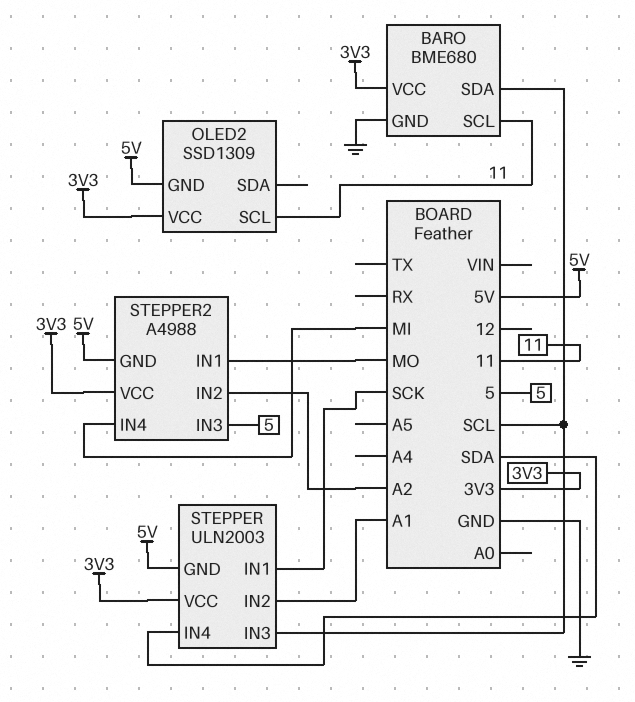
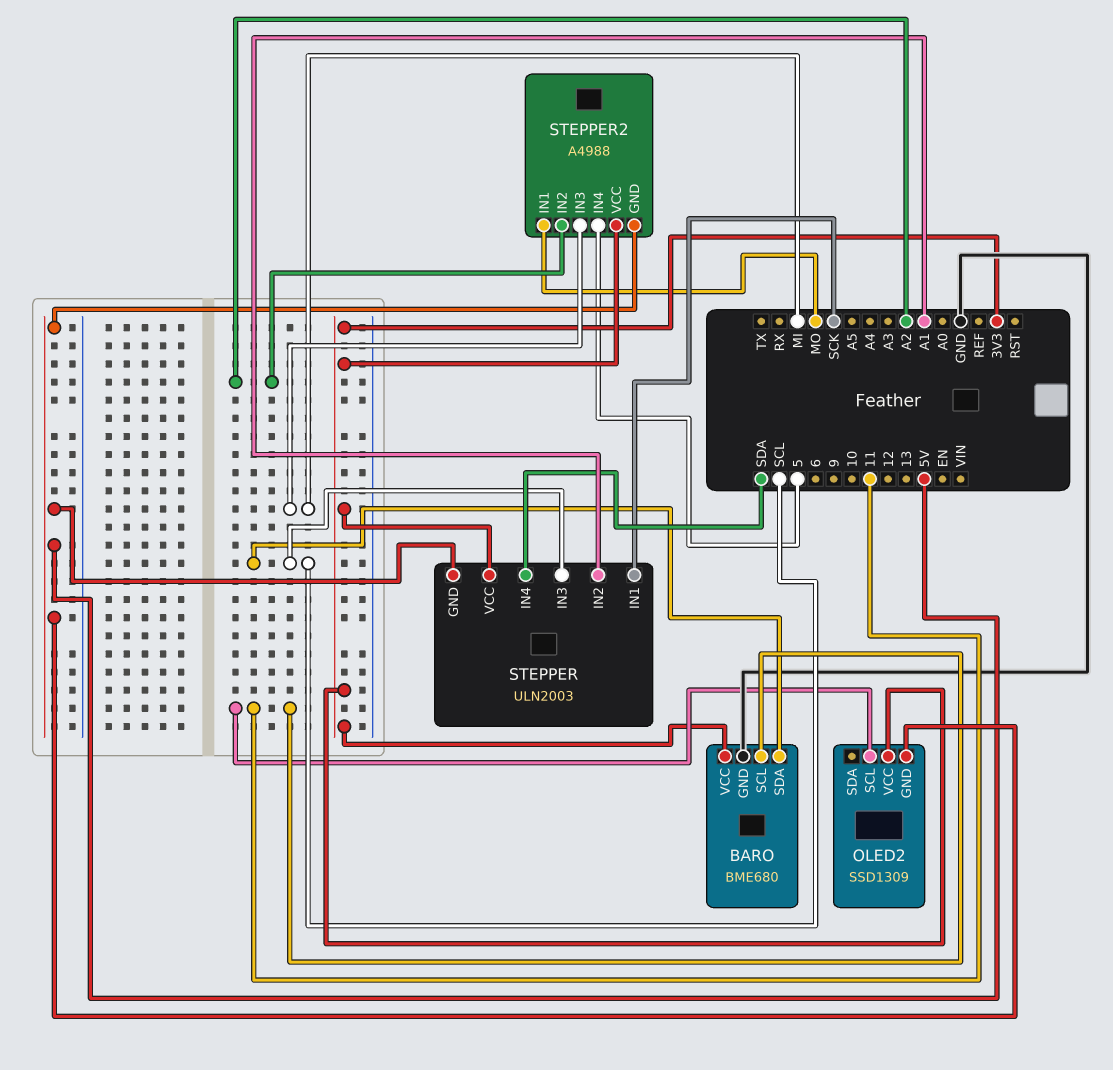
STEPPER2 pin IN3: 5 -> MI
STEPPER2 pin IN4: MI -> 5

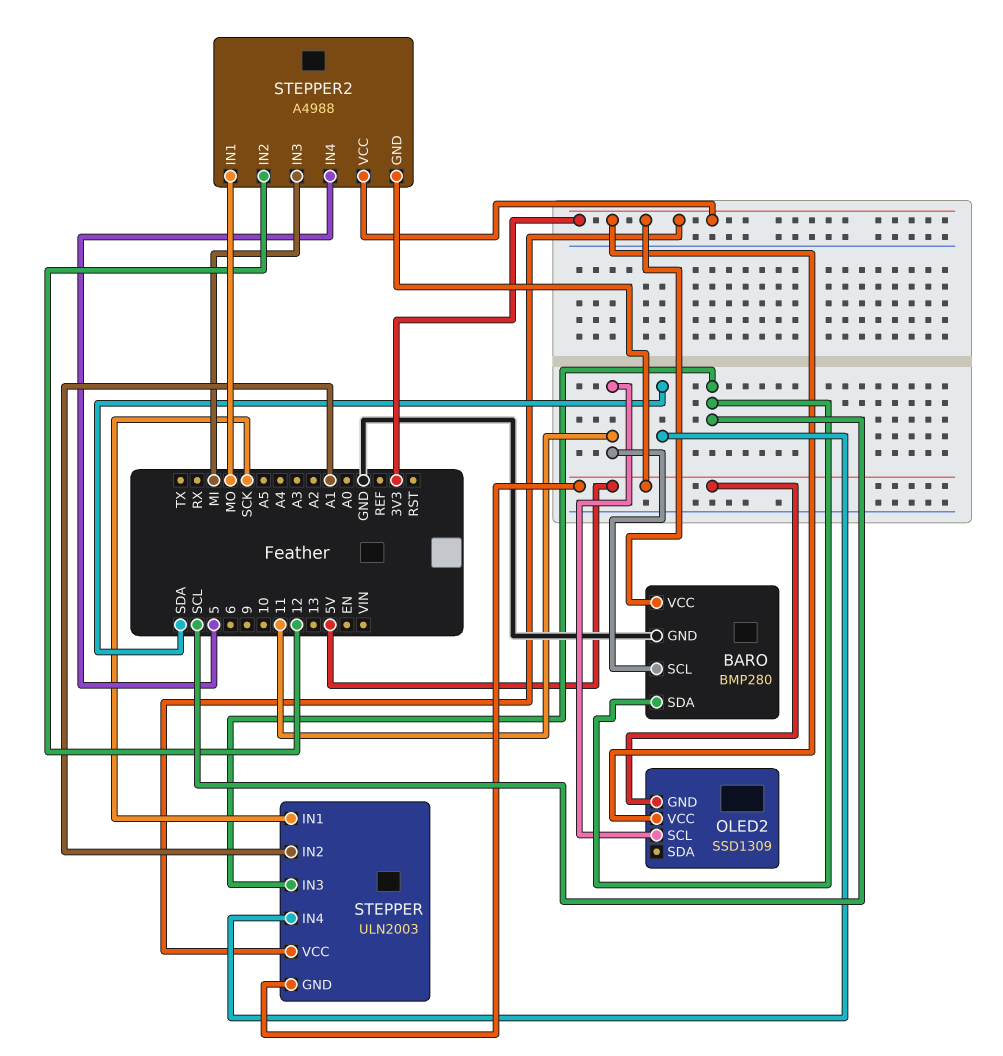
BARO: BME680 -> BMP280
STEPPER2 pin IN2: A2 -> 12

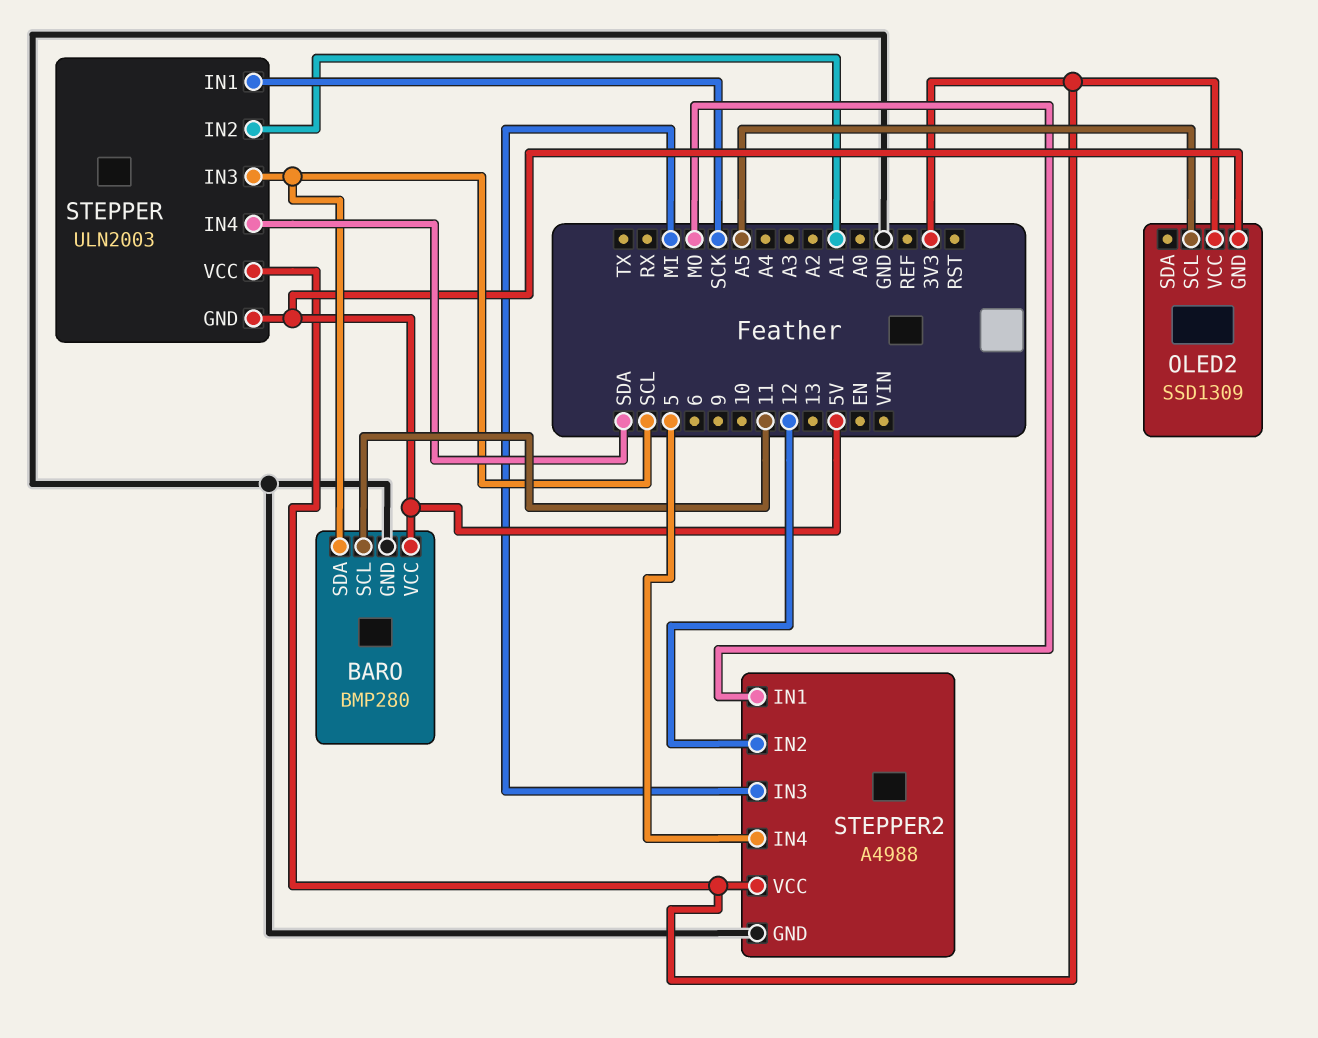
BARO pin VCC: 3V3 -> 5V
OLED2 pin SCL: 11 -> A5
STEPPER2 pin GND: 5V -> GND

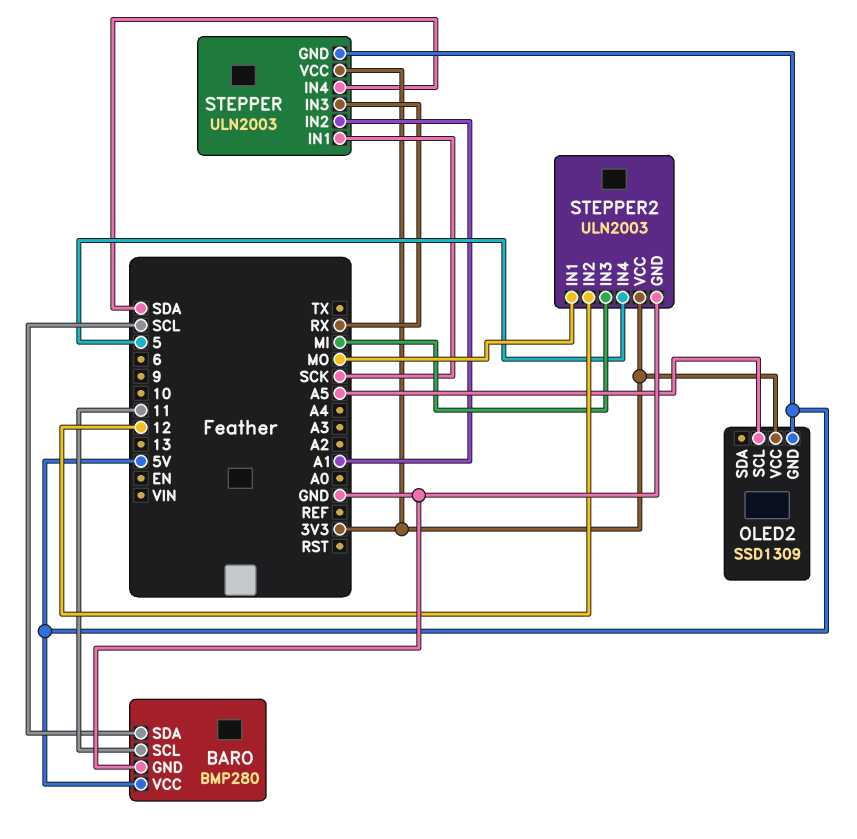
STEPPER pin IN3: SCL -> RX
STEPPER2: A4988 -> ULN2003

